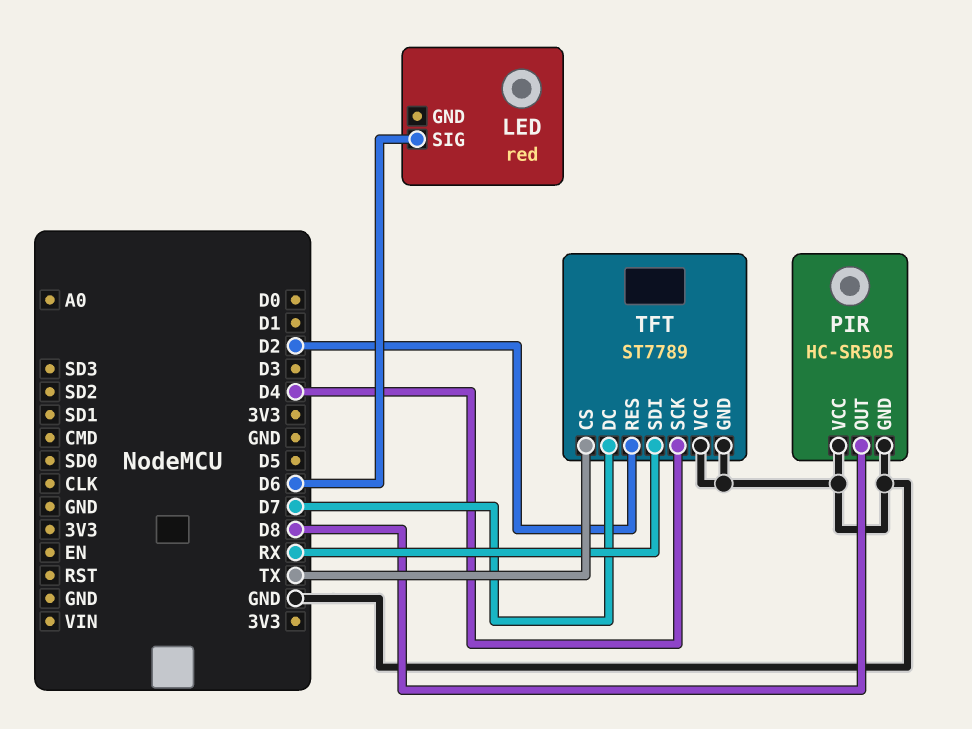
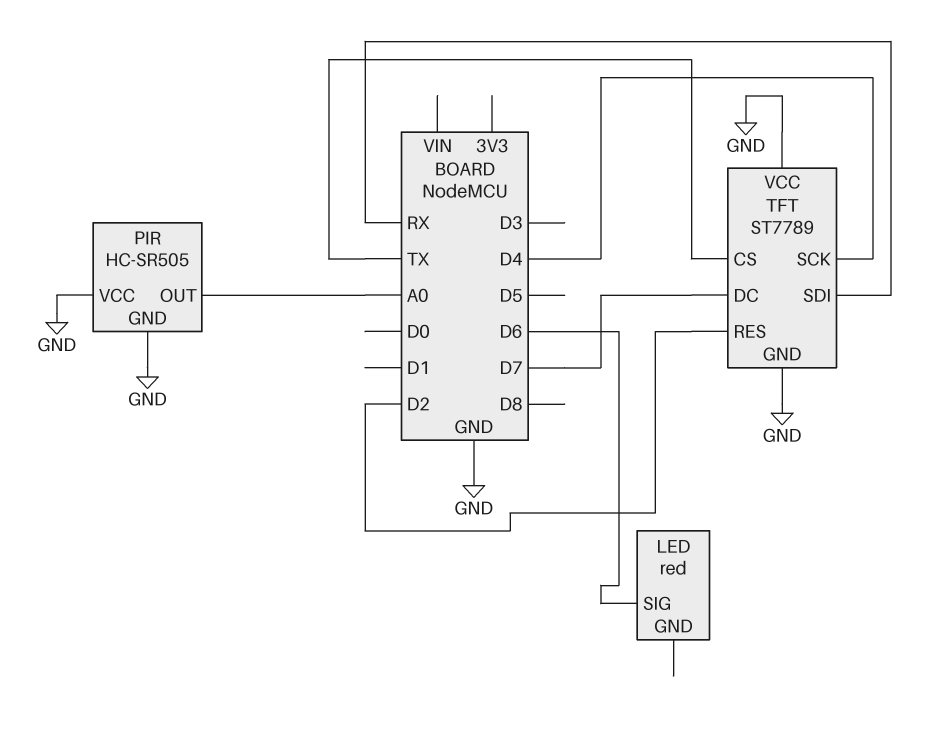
PIR pin OUT: D8 -> A0

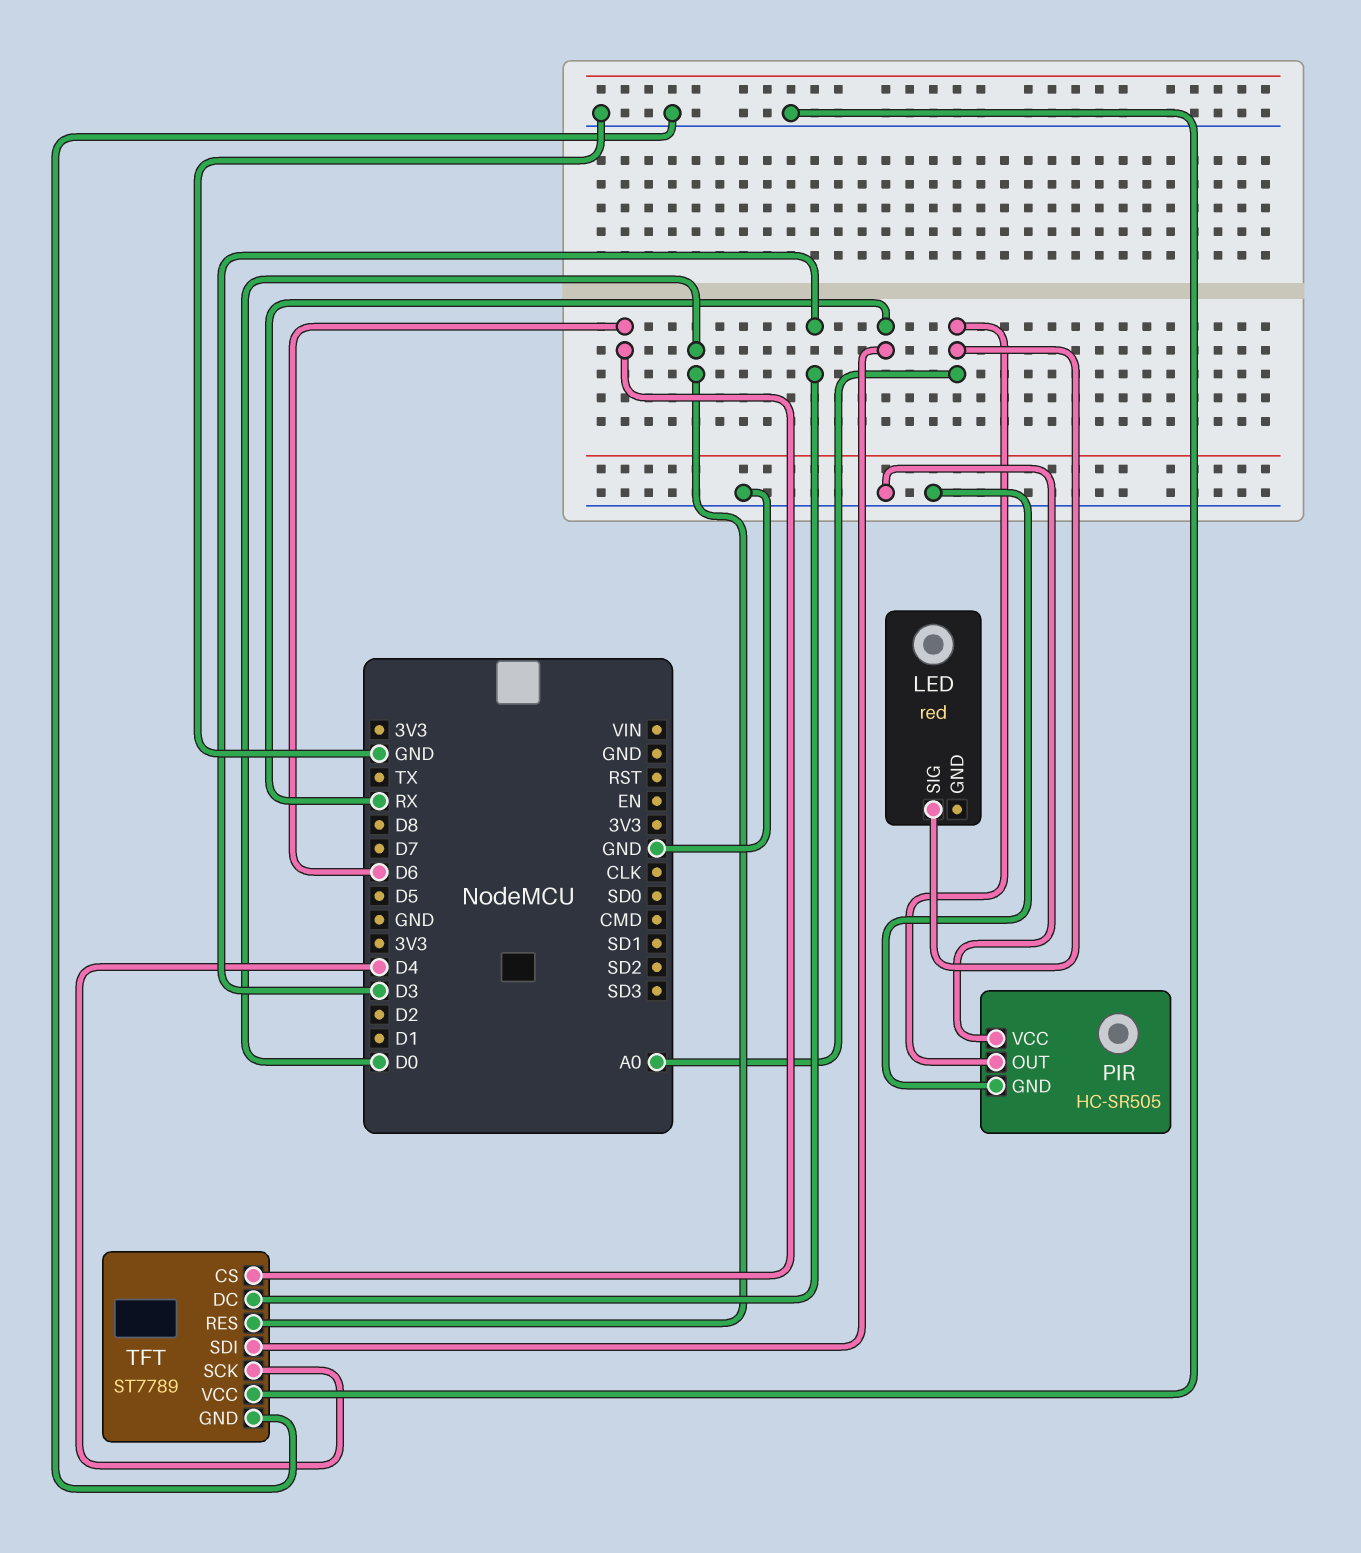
LED pin SIG: D6 -> A0
TFT pin CS: TX -> D6
TFT pin DC: D7 -> D3
TFT pin RES: D2 -> D0

